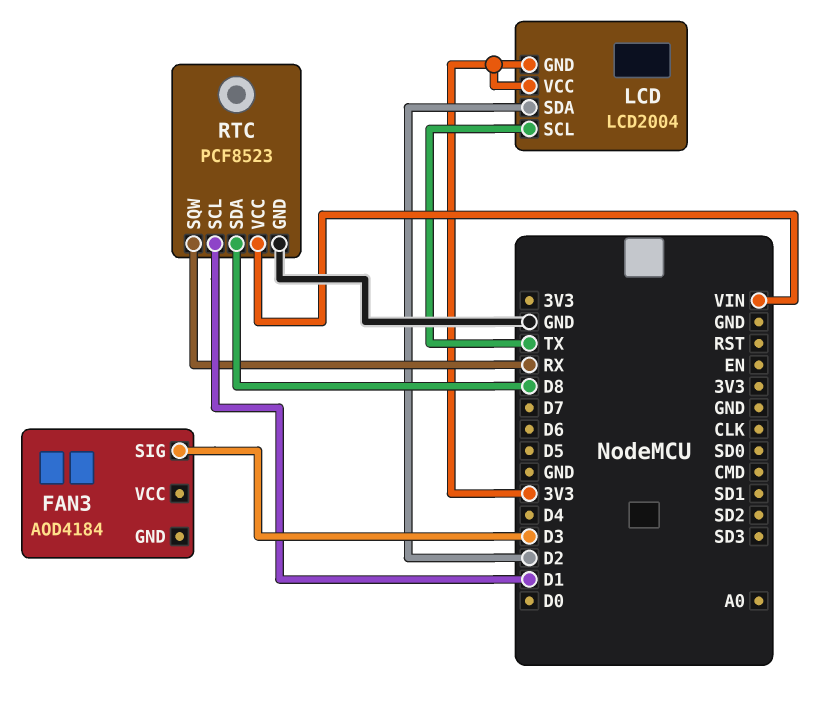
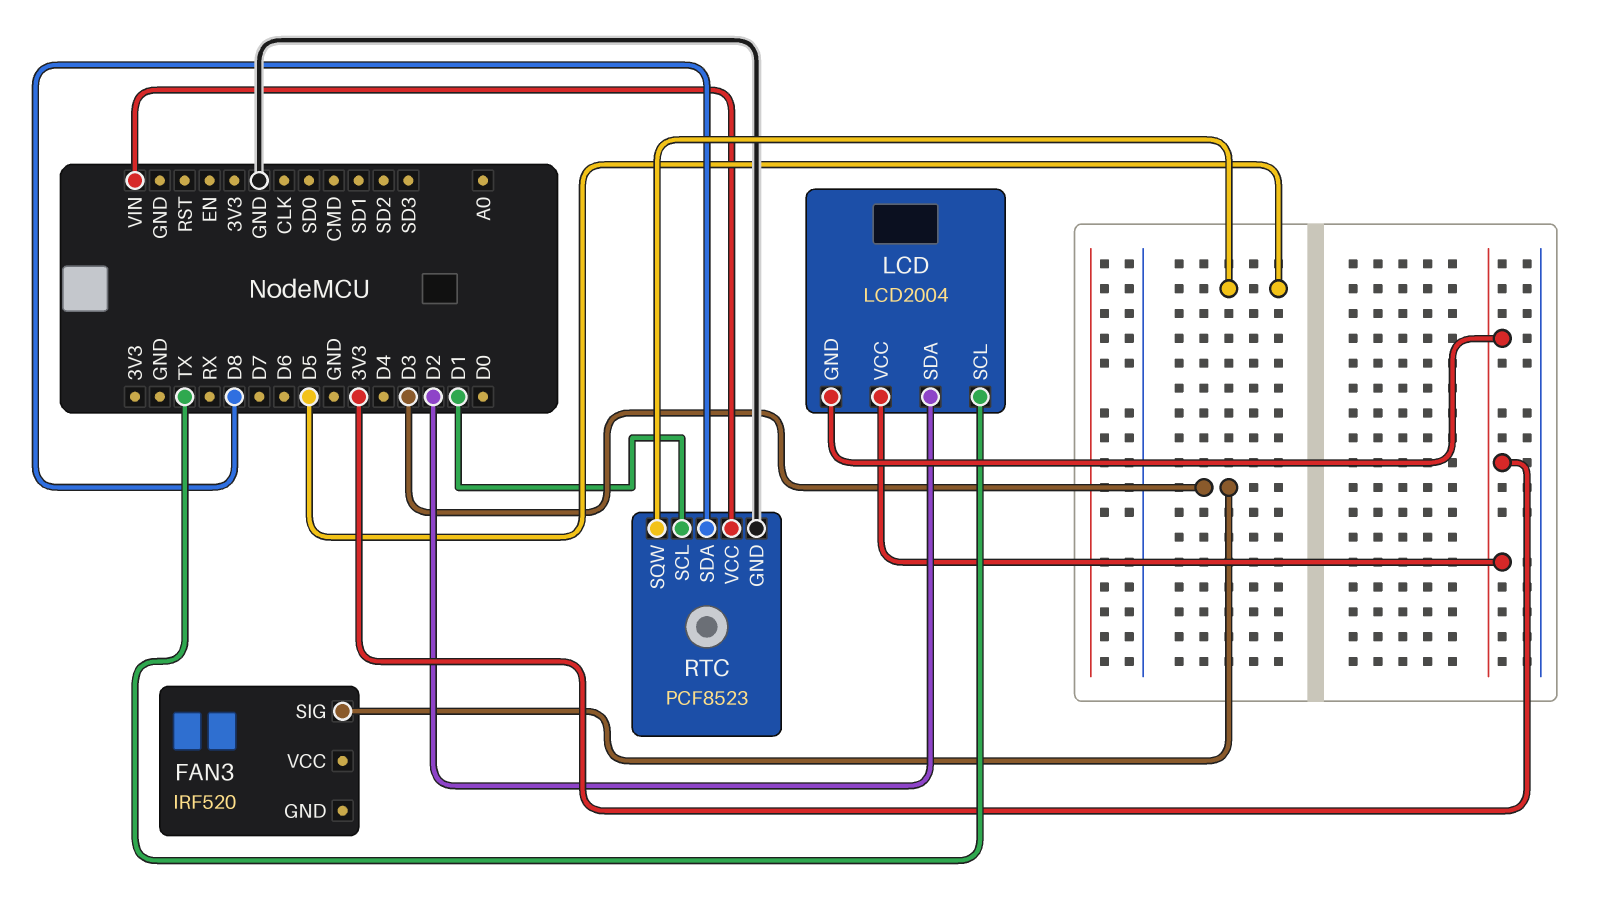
FAN3: AOD4184 -> IRF520
RTC pin SQW: RX -> D5

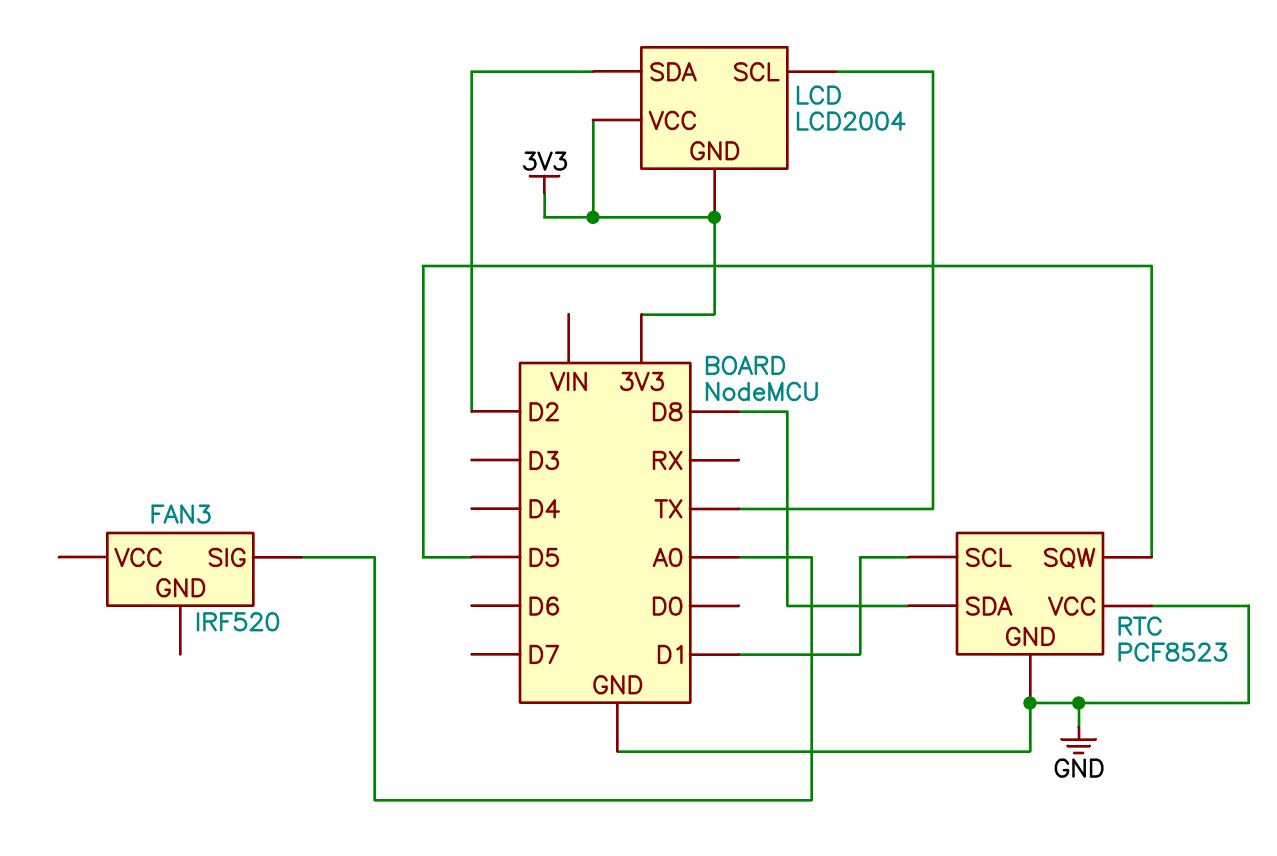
FAN3 pin SIG: D3 -> A0
RTC pin VCC: VIN -> GND

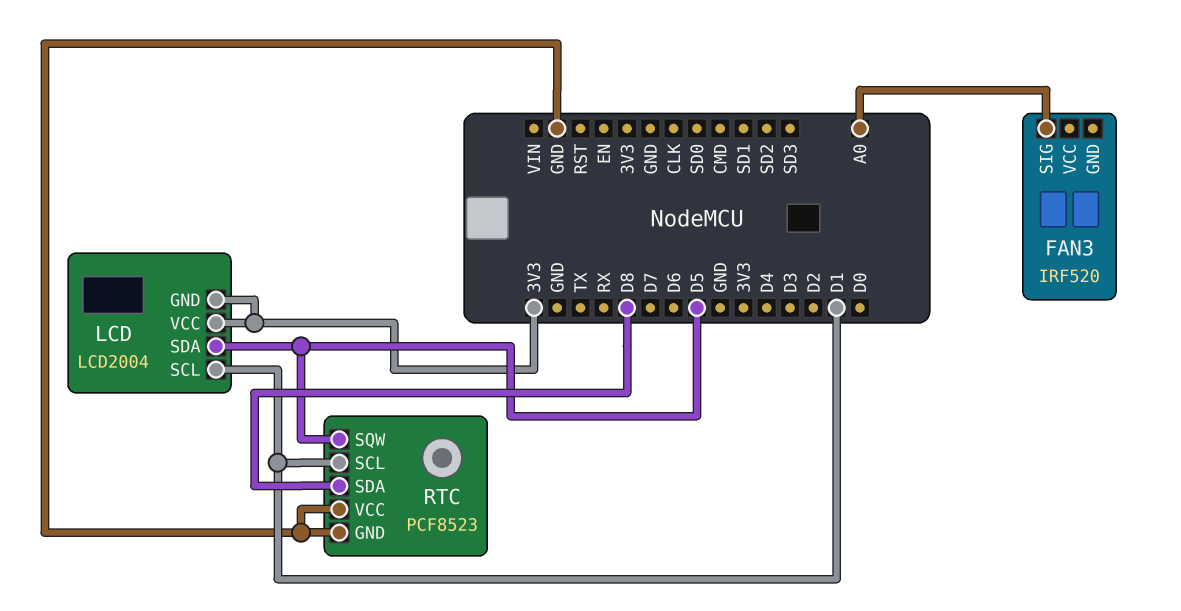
LCD pin SCL: TX -> D1
LCD pin SDA: D2 -> D5

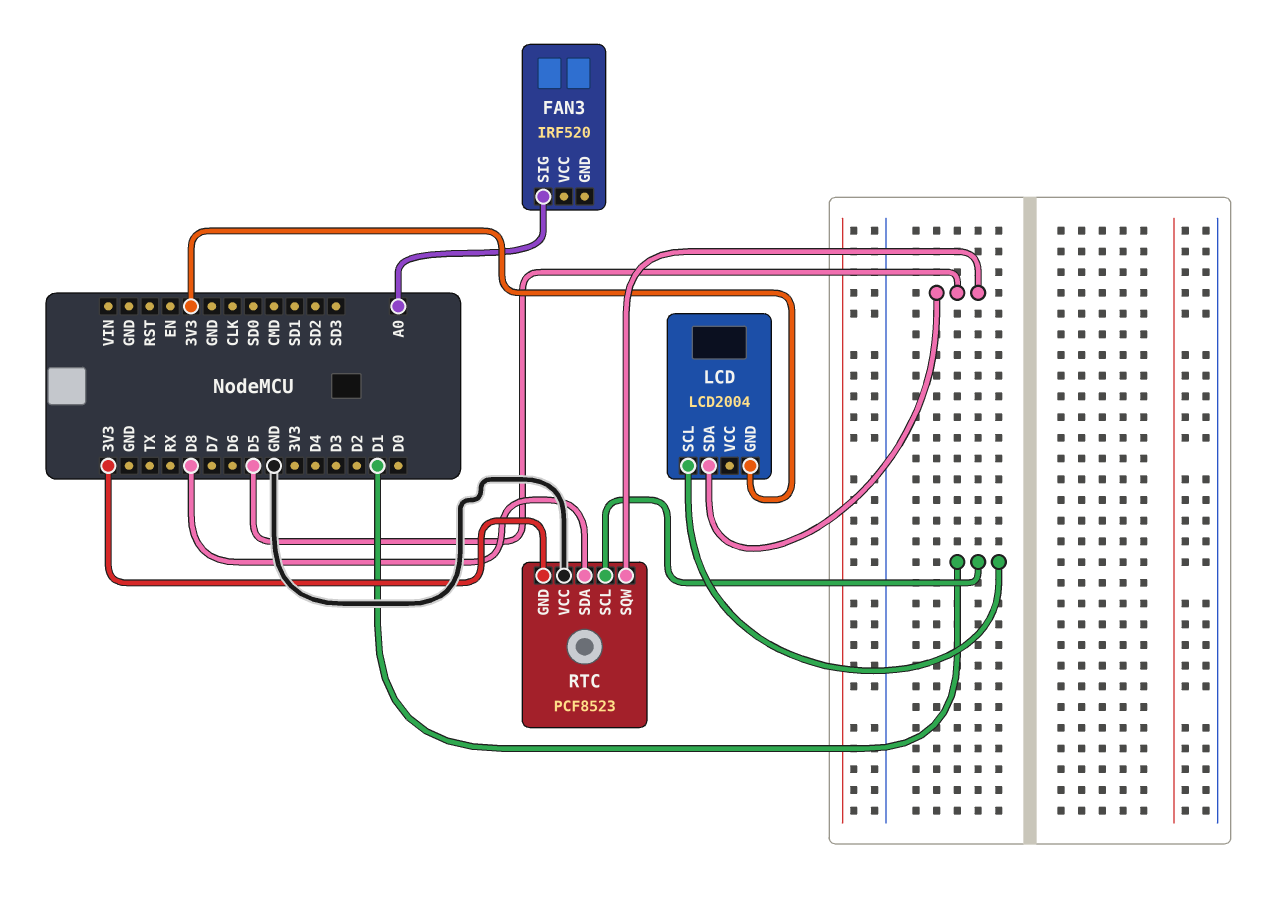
LCD pin VCC: 3V3 -> none
RTC pin GND: GND -> 3V3

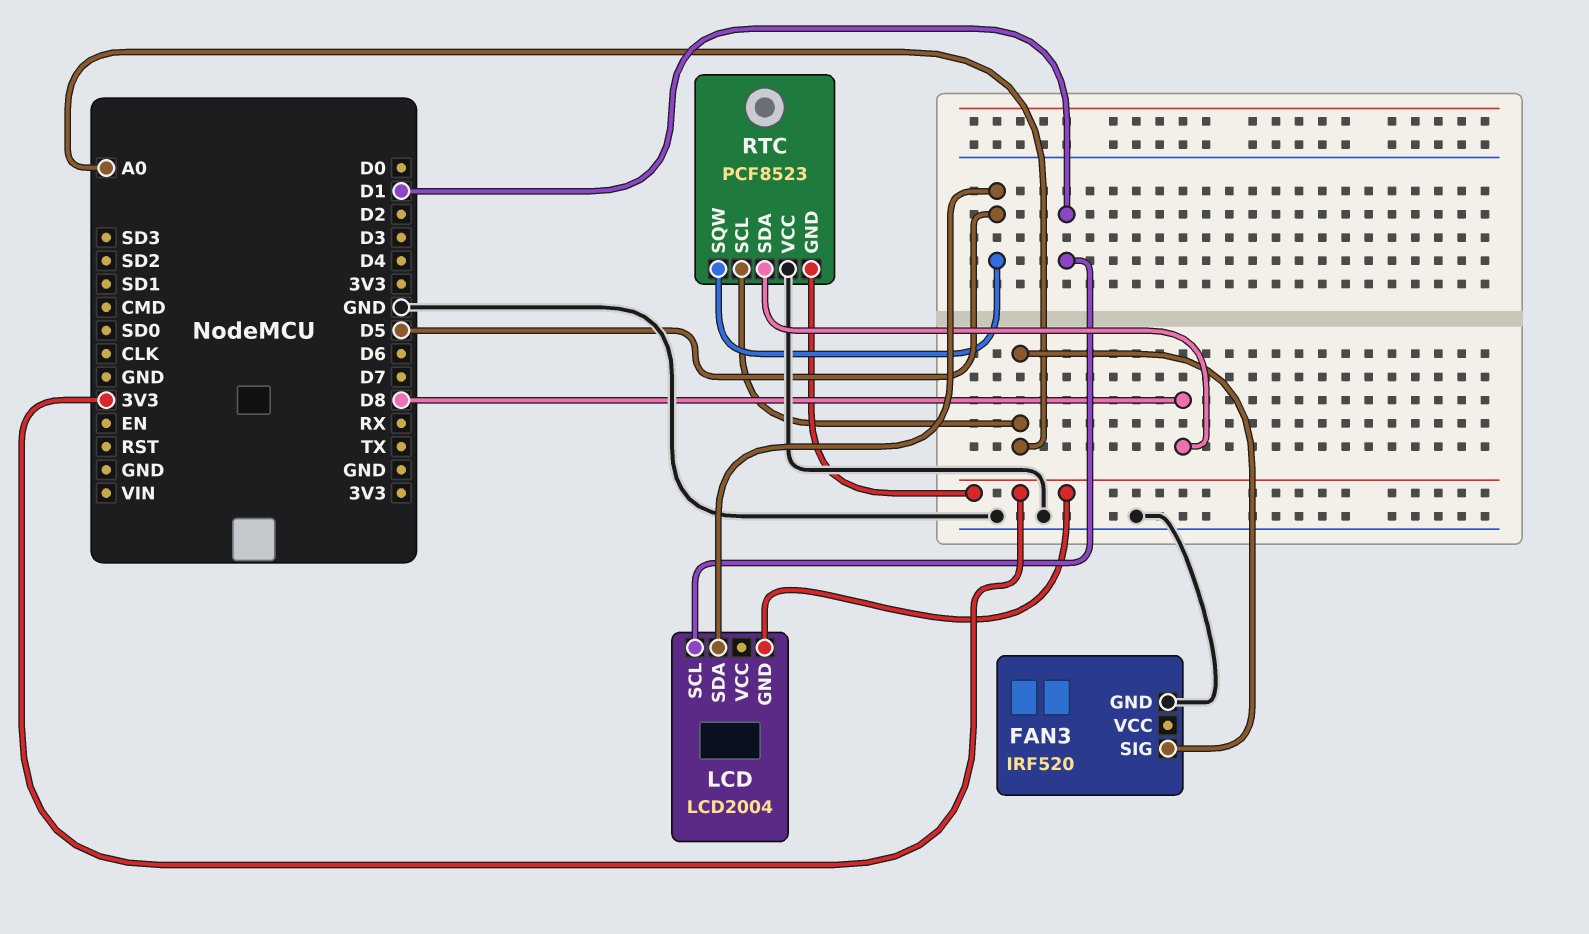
FAN3 pin GND: none -> GND
RTC pin SCL: D1 -> A0

